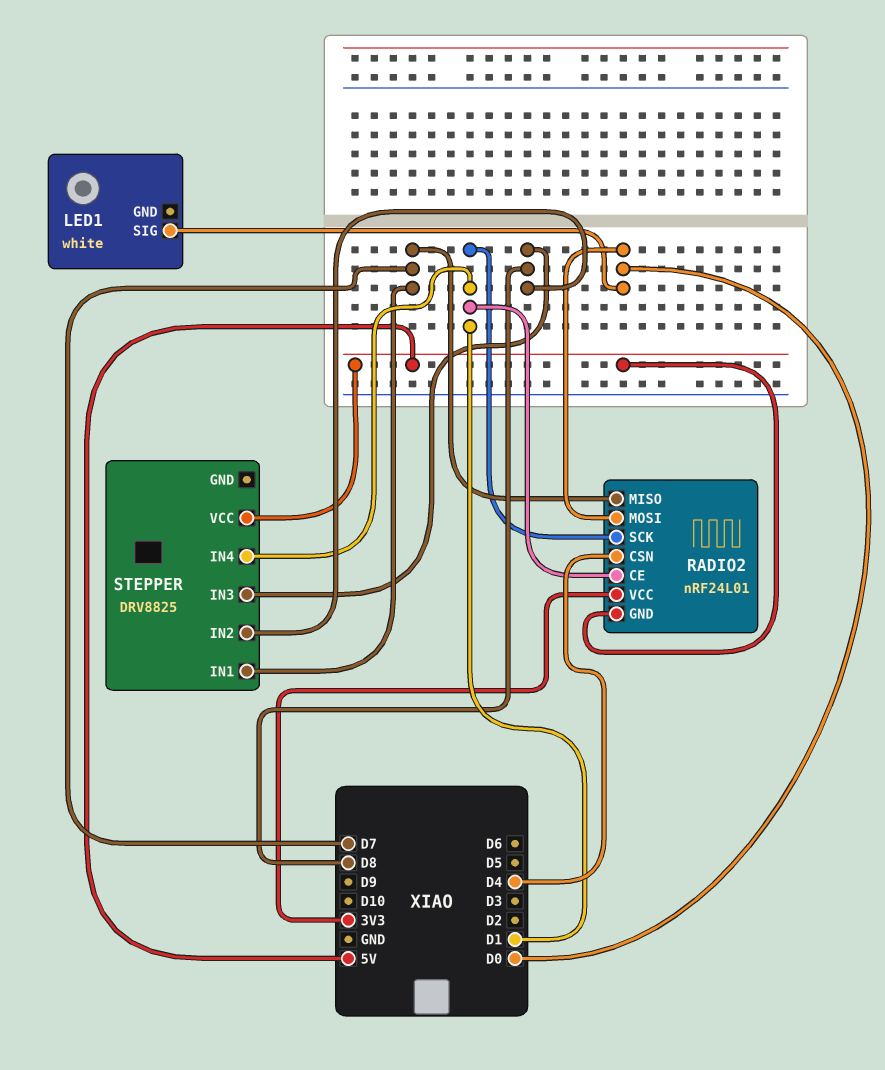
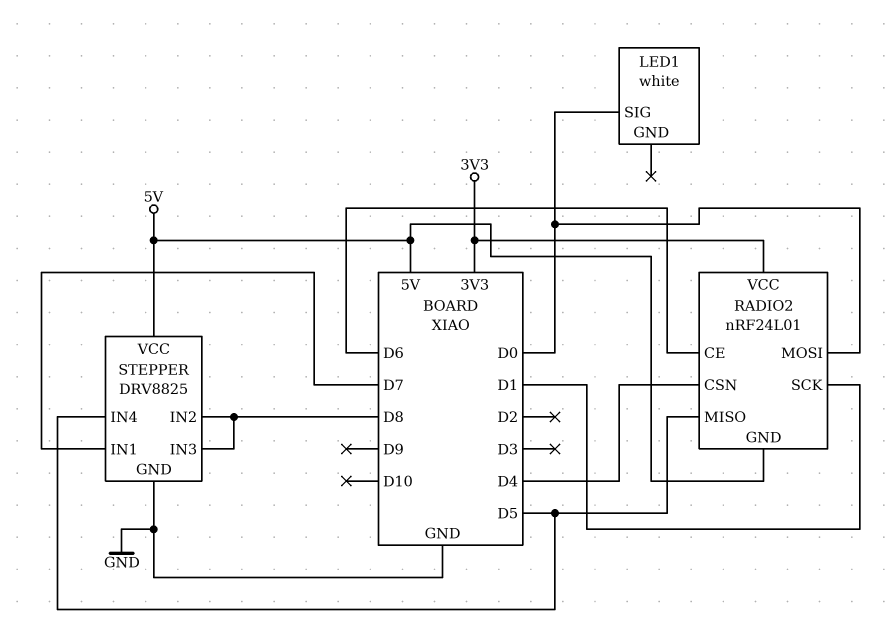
RADIO2 pin CE: D1 -> D6
RADIO2 pin MISO: D7 -> D5
STEPPER pin GND: none -> GND
STEPPER pin IN4: D1 -> D5

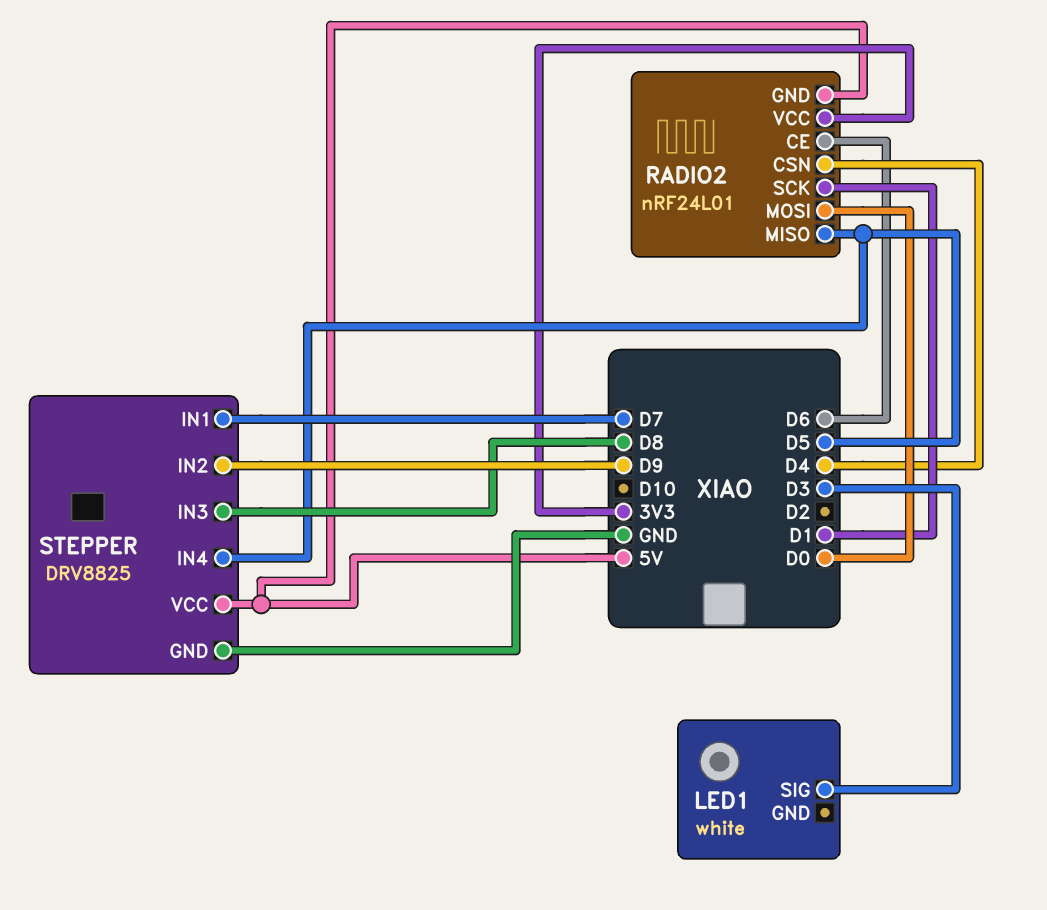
LED1 pin SIG: D0 -> D3
STEPPER pin IN2: D8 -> D9

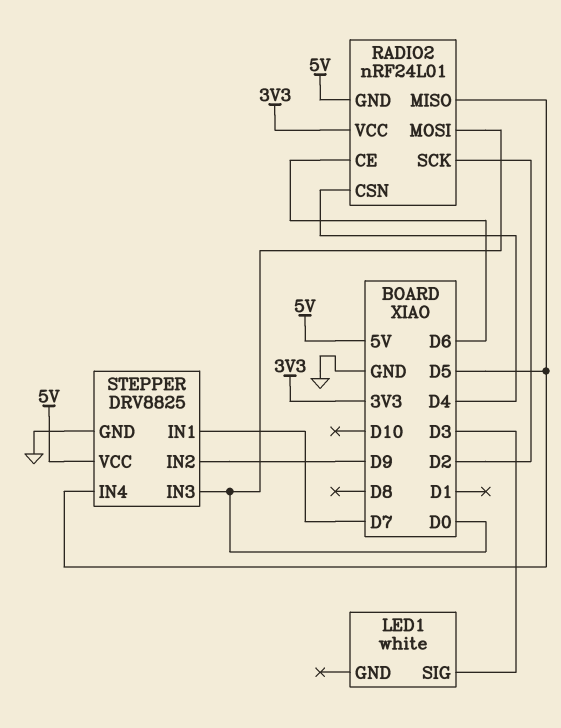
RADIO2 pin SCK: D1 -> D2
STEPPER pin IN3: D8 -> D0

